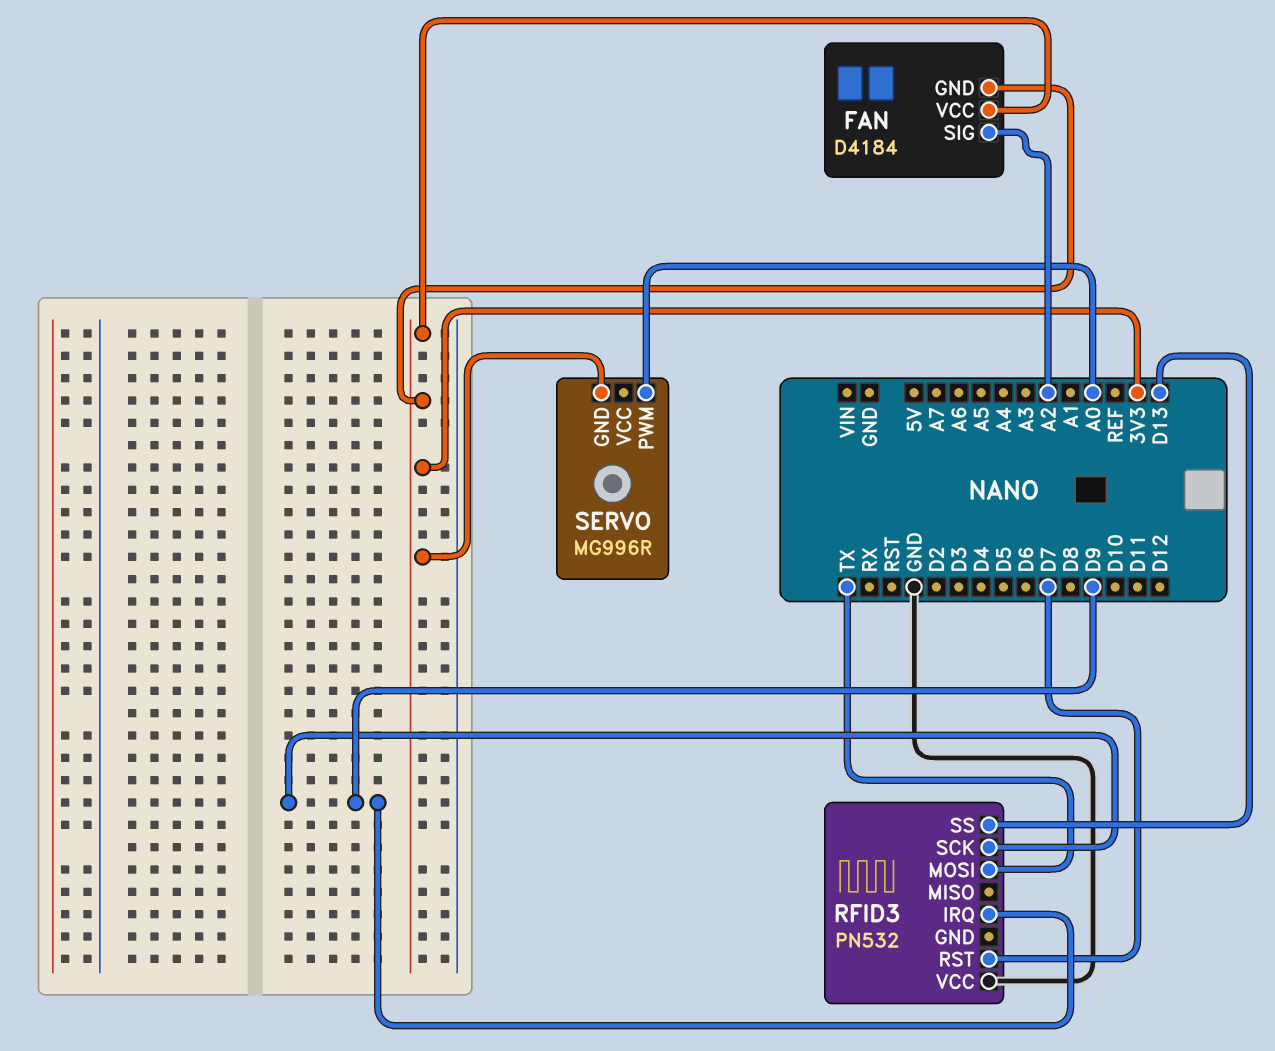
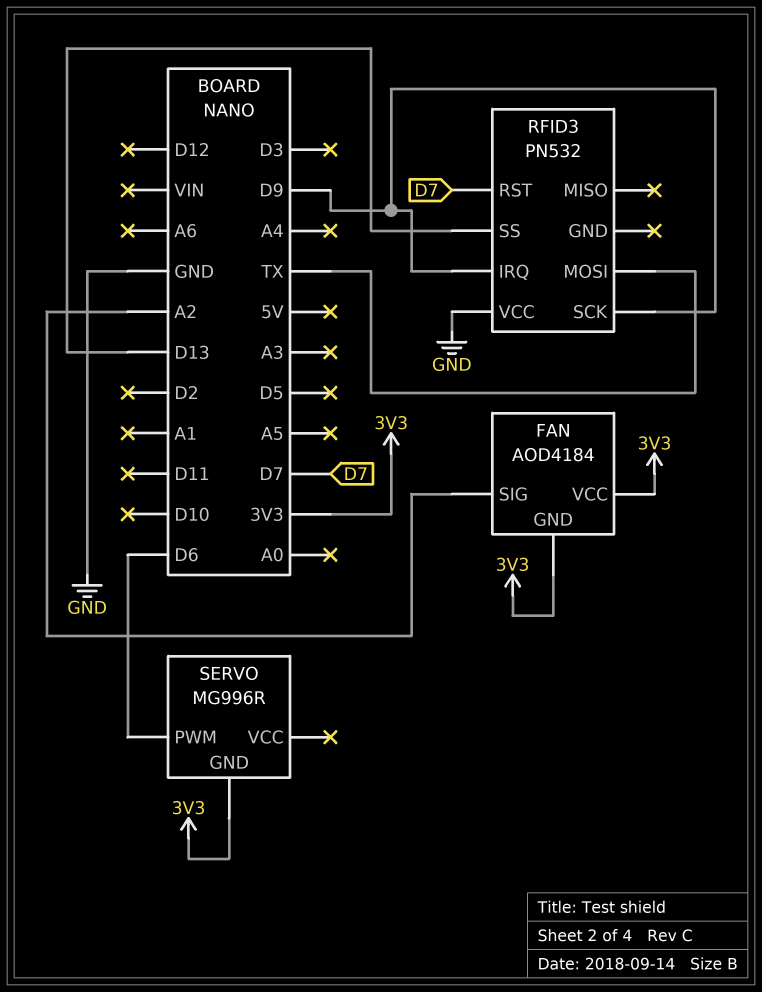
FAN: D4184 -> AOD4184
SERVO pin PWM: A0 -> D6

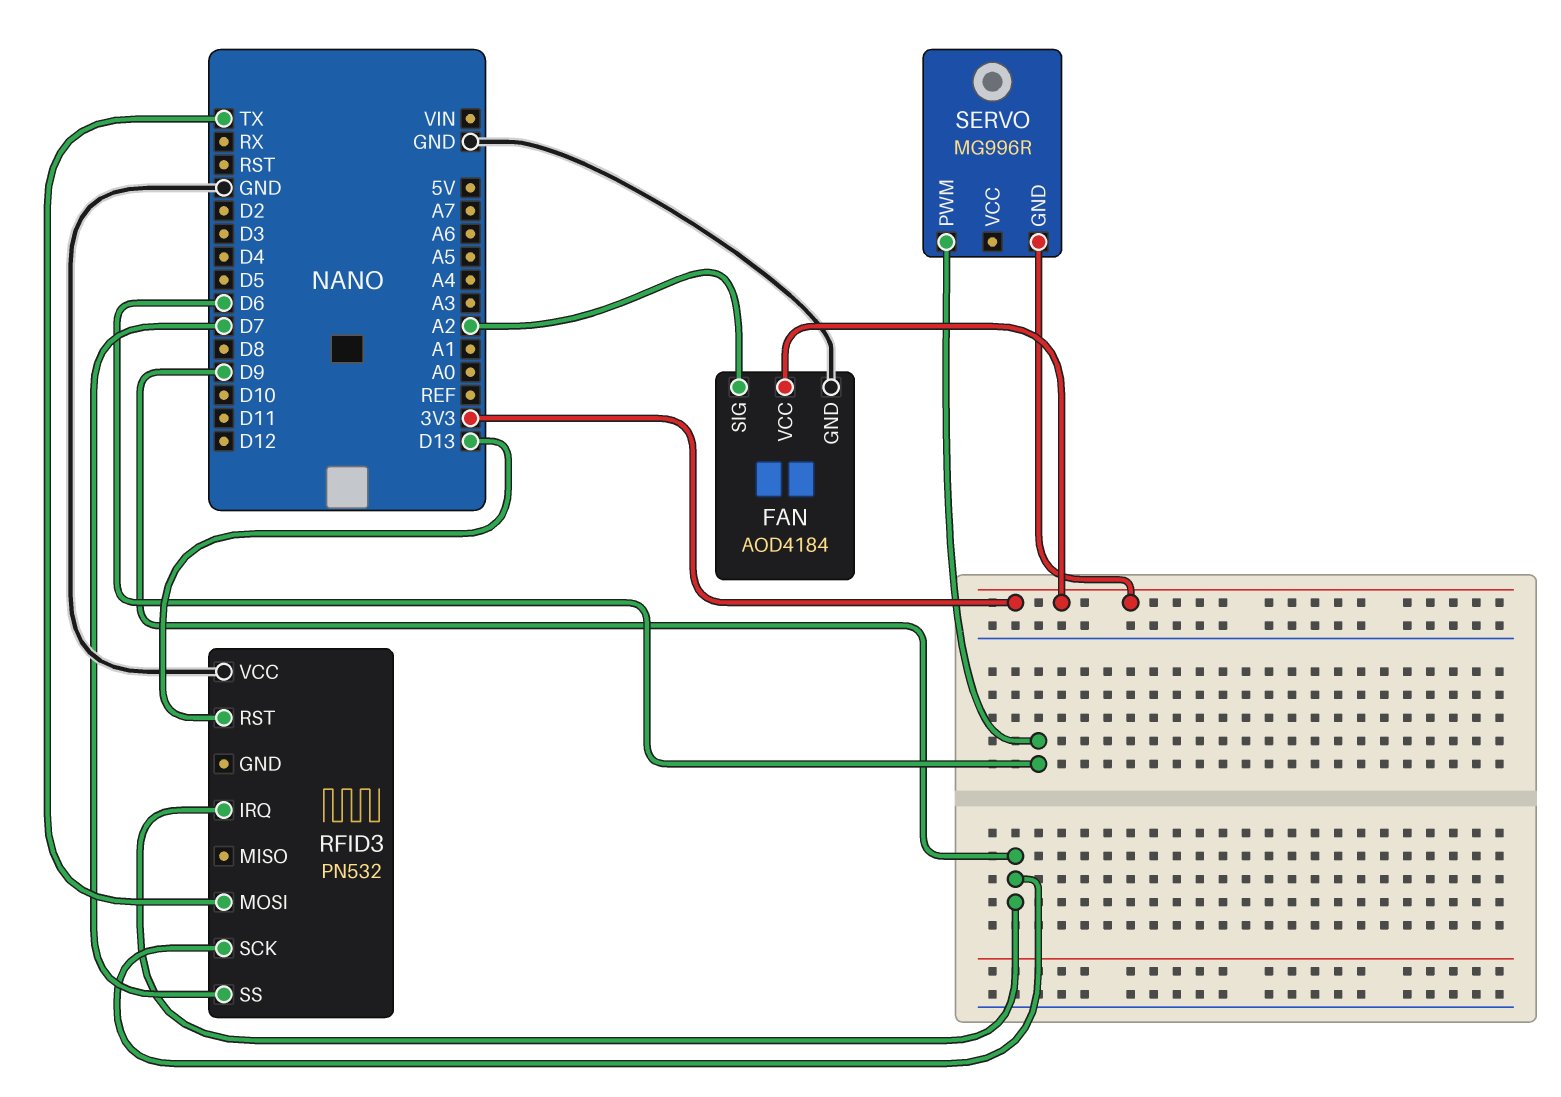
FAN pin GND: 3V3 -> GND
RFID3 pin RST: D7 -> D13
RFID3 pin SS: D13 -> D7

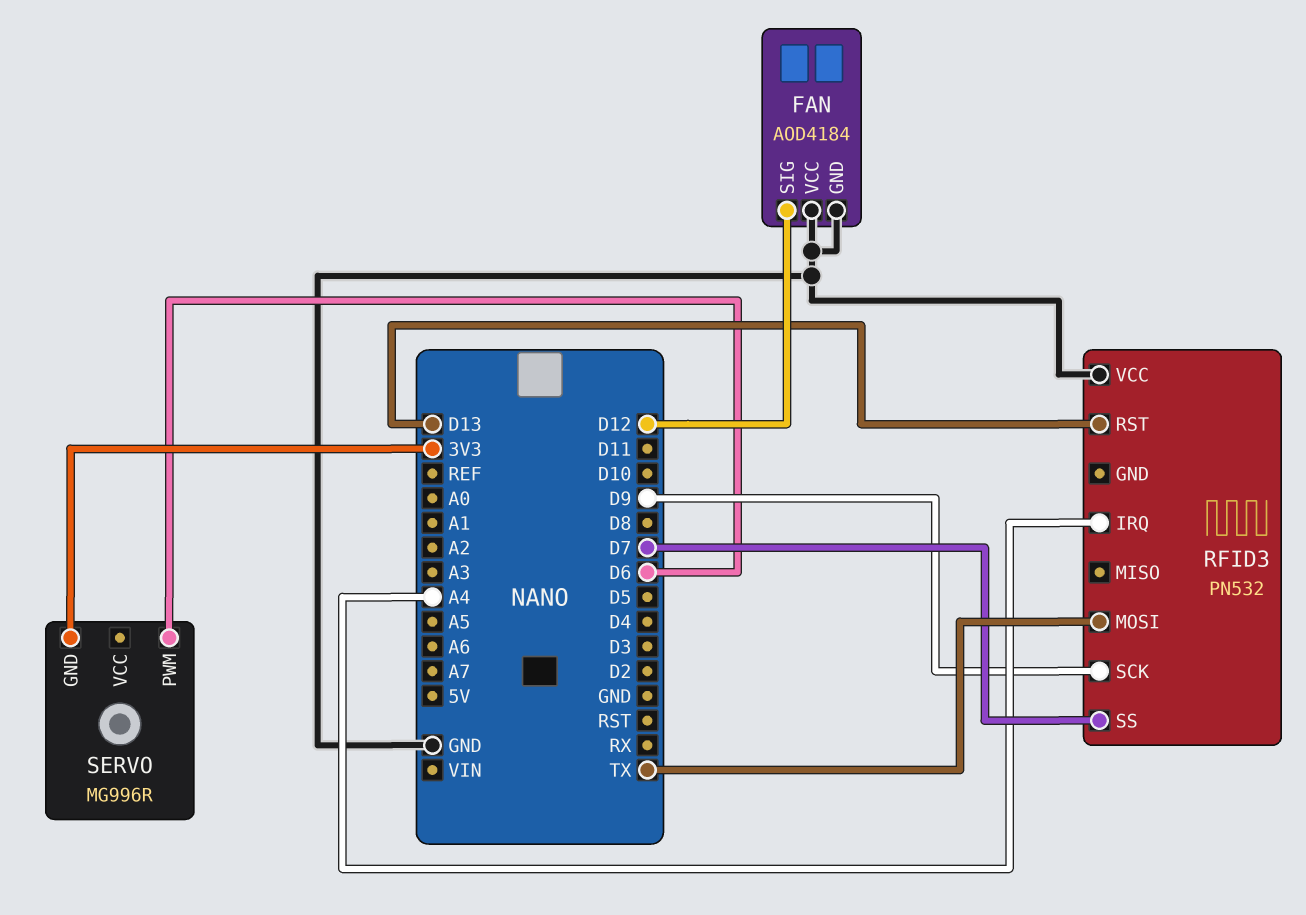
FAN pin SIG: A2 -> D12
FAN pin VCC: 3V3 -> GND
RFID3 pin IRQ: D9 -> A4

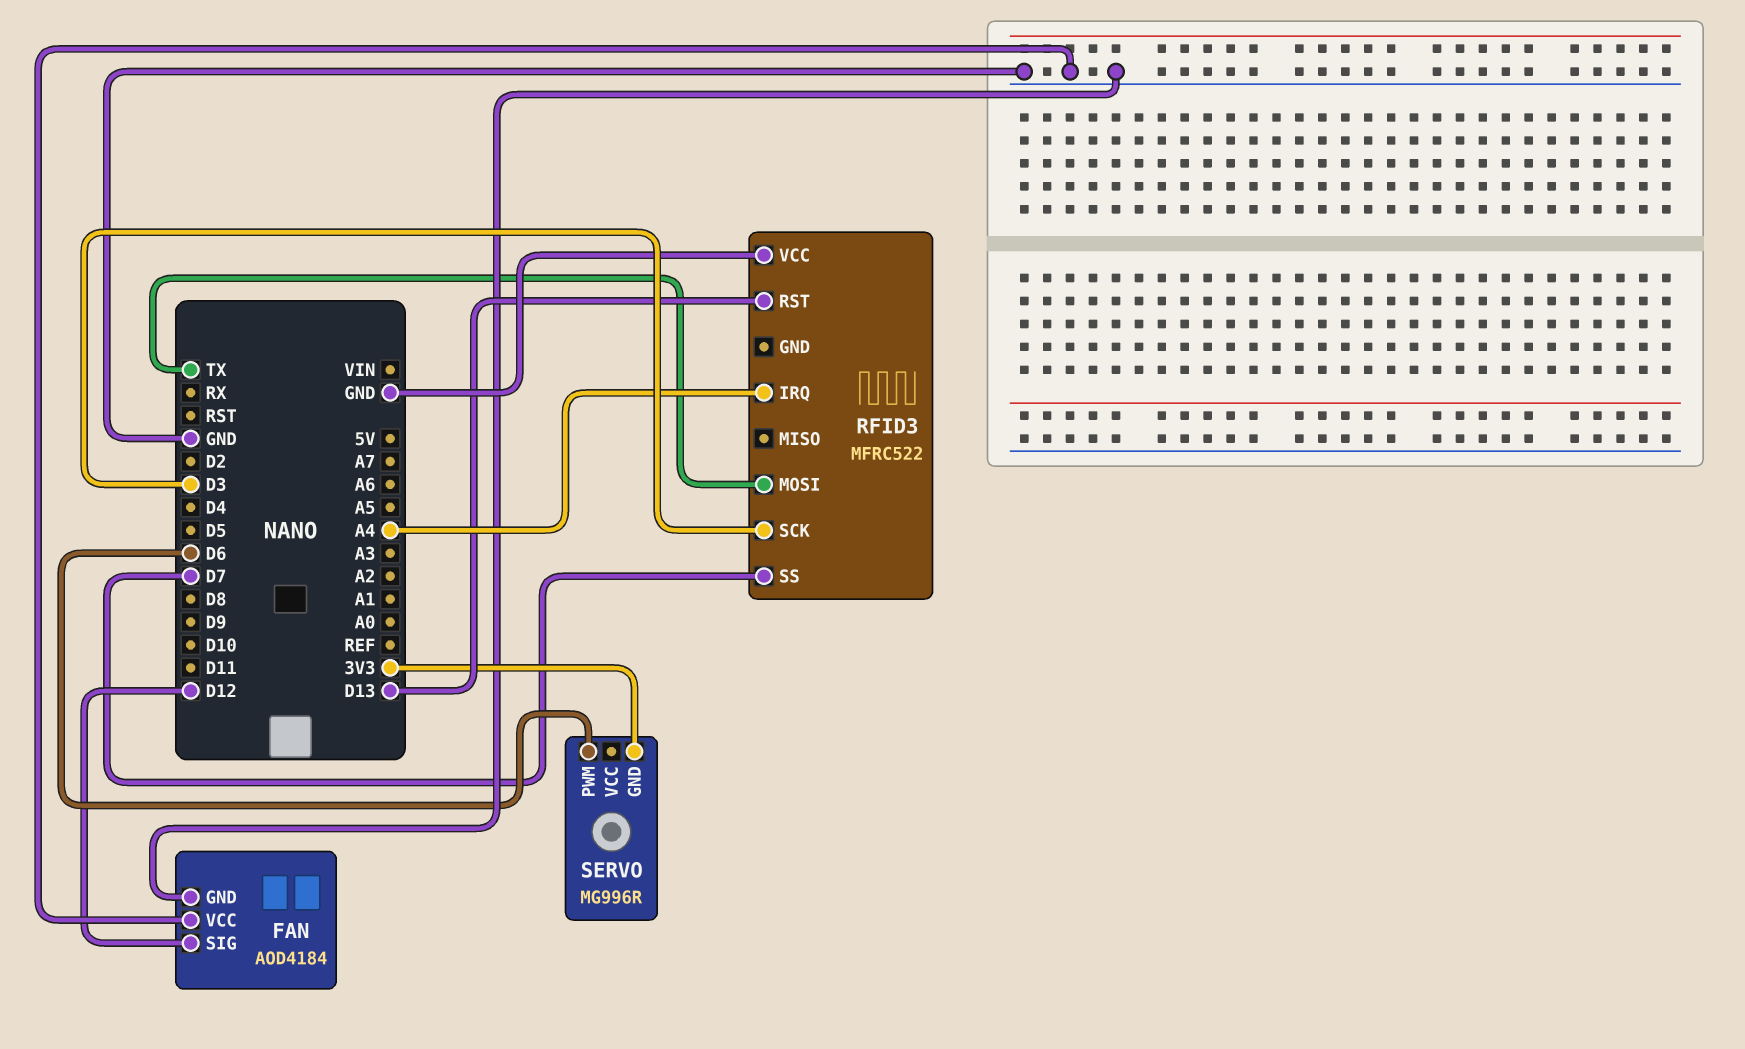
RFID3: PN532 -> MFRC522
RFID3 pin SCK: D9 -> D3

